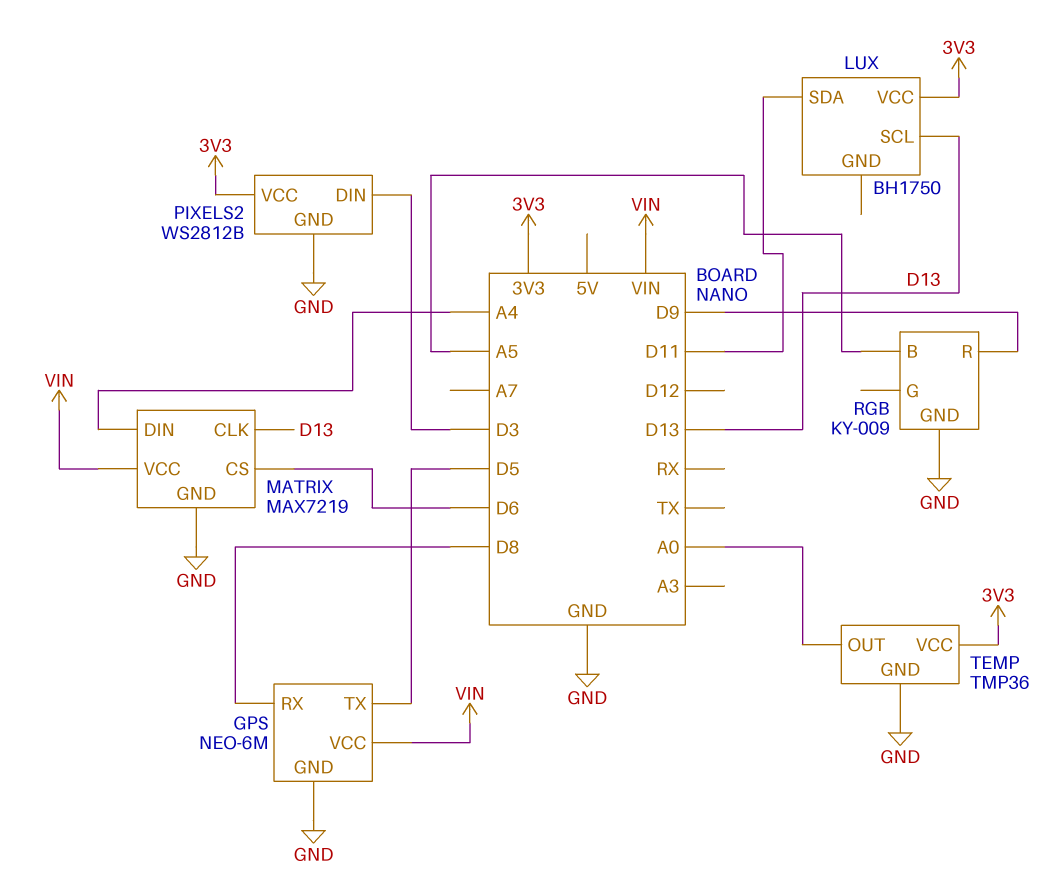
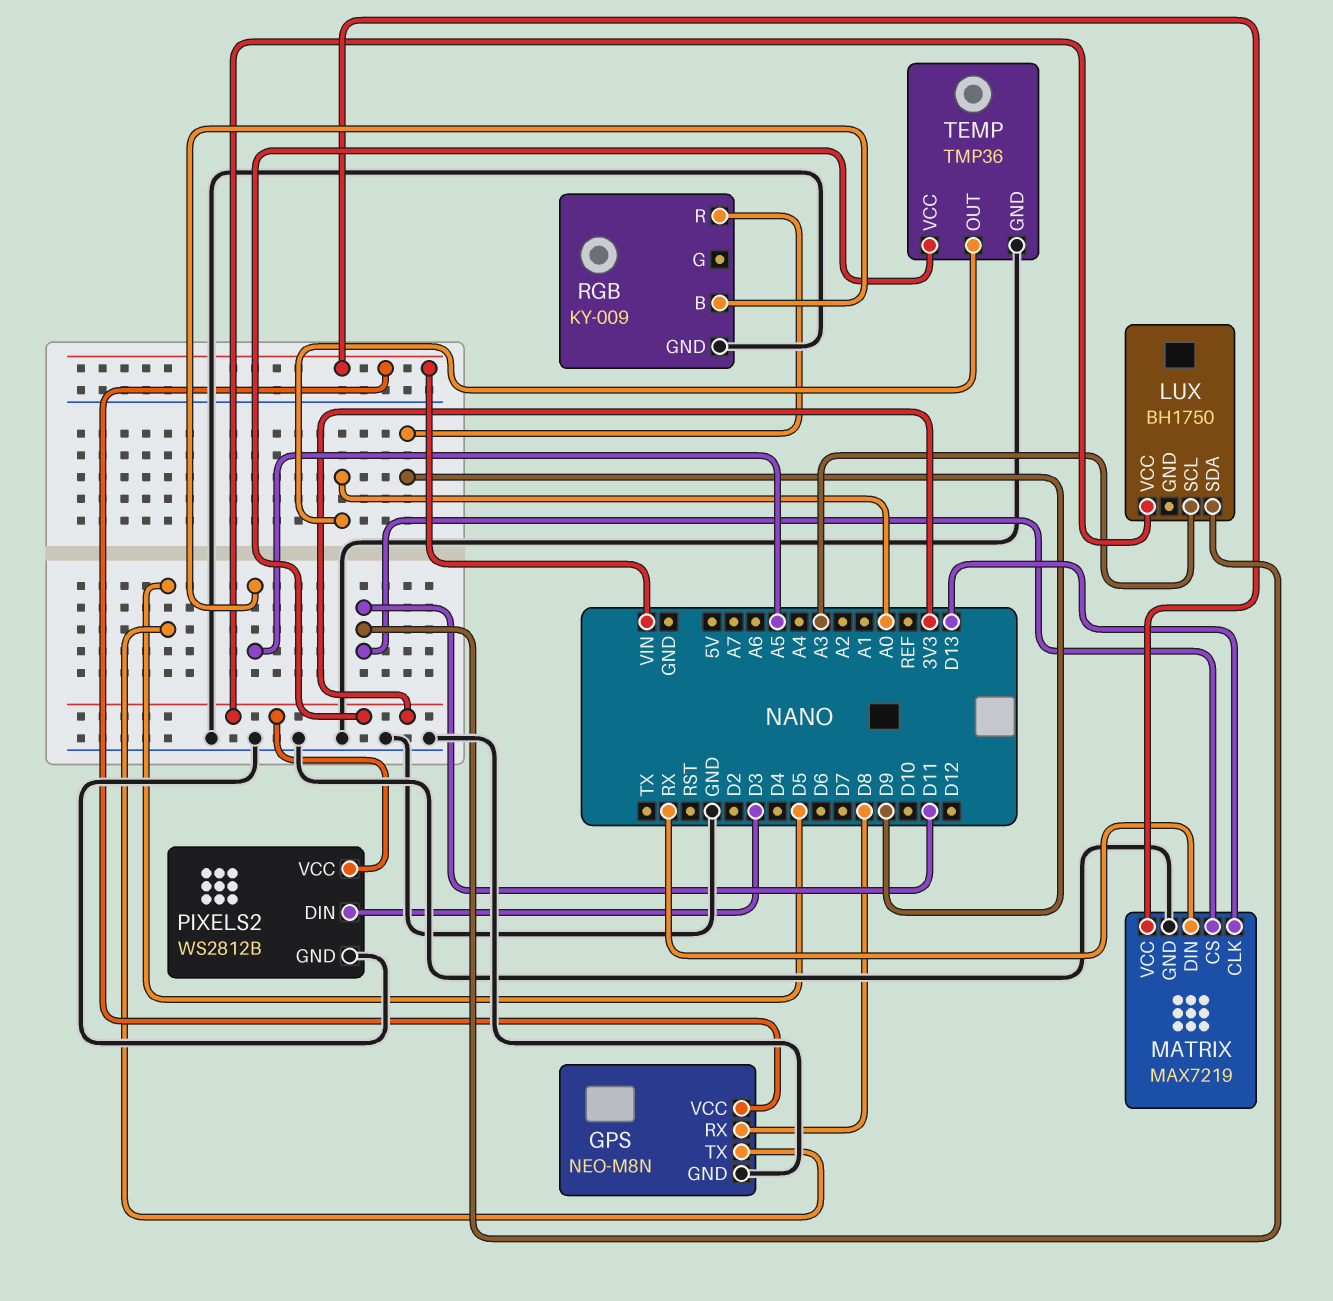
GPS: NEO-6M -> NEO-M8N
LUX pin SCL: D13 -> A3
MATRIX pin CS: D6 -> D11
MATRIX pin DIN: A4 -> RX

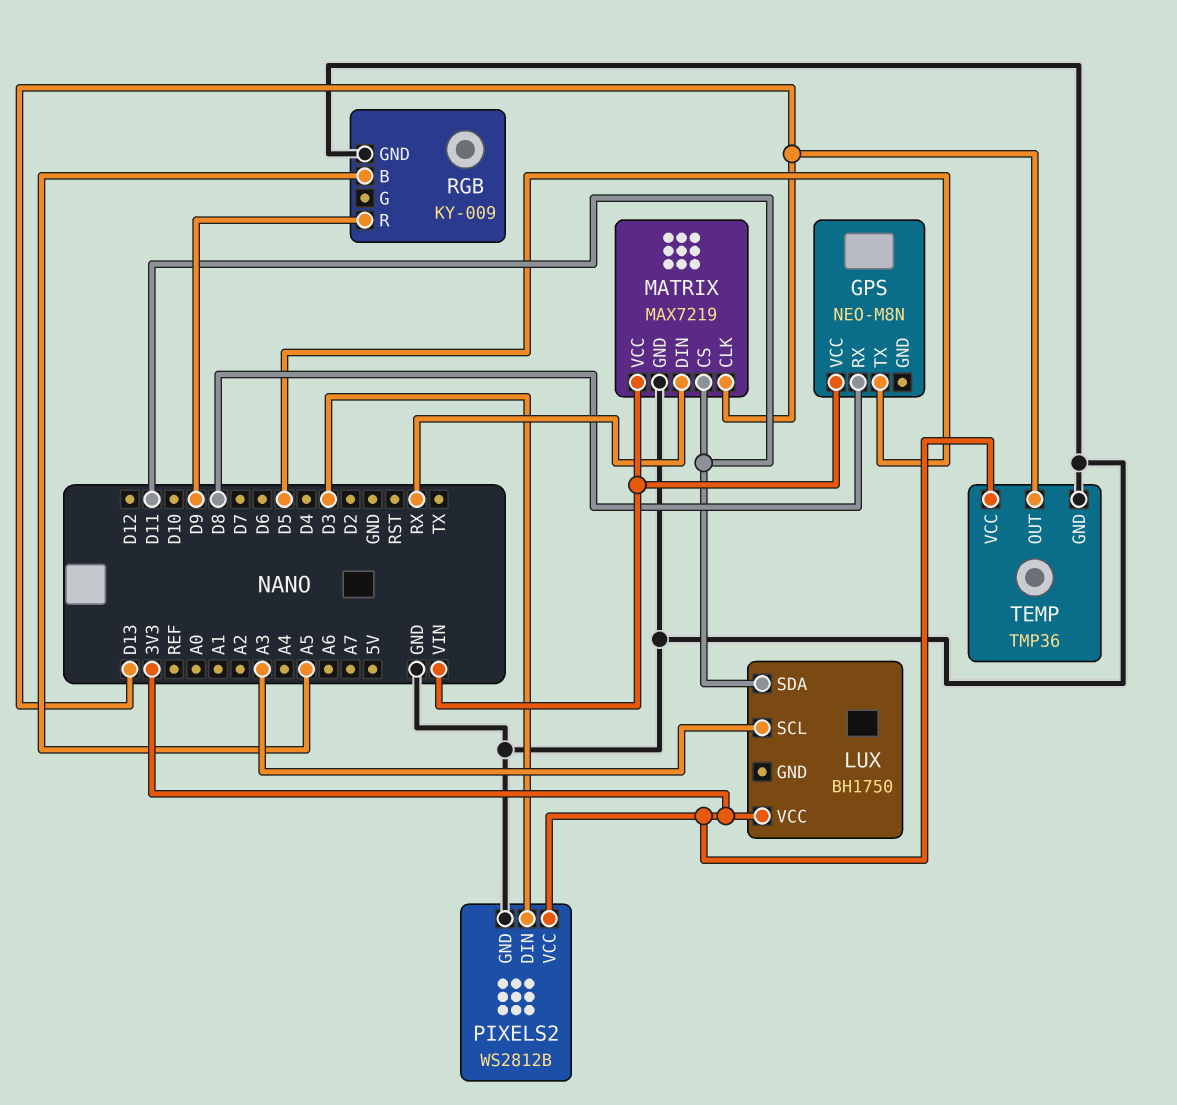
GPS pin GND: GND -> none
TEMP pin OUT: A0 -> D13

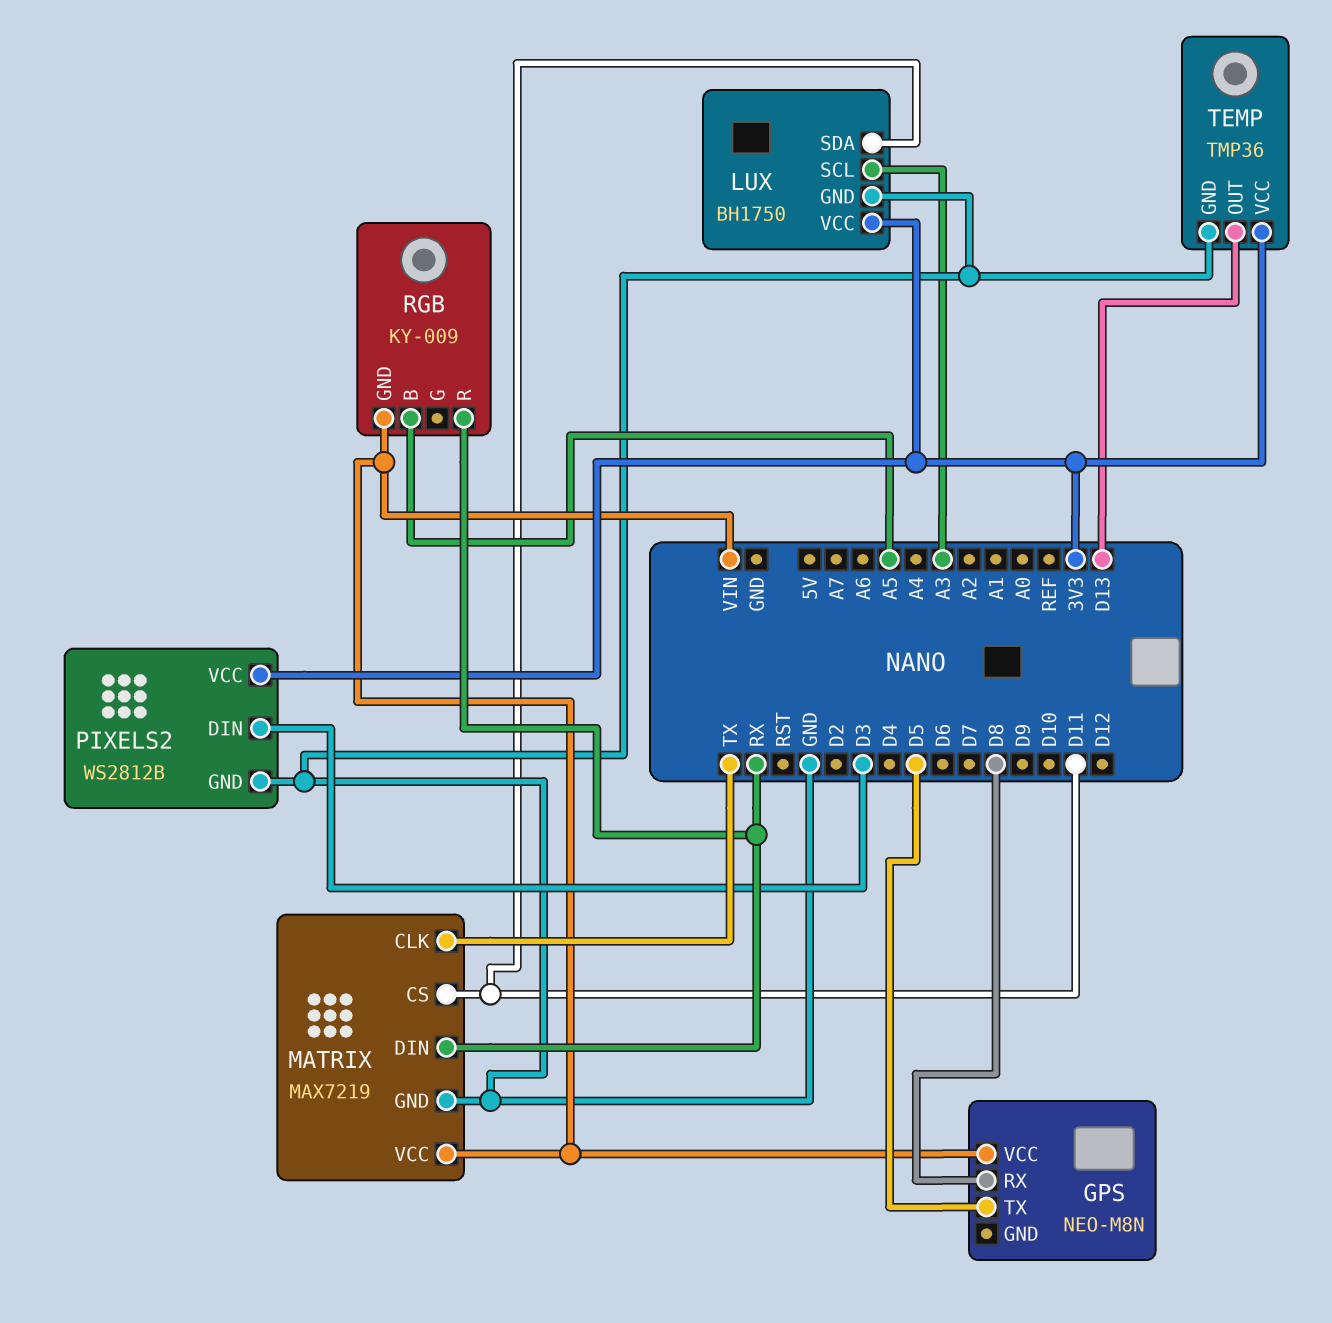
LUX pin GND: none -> GND
MATRIX pin CLK: D13 -> TX
RGB pin GND: GND -> VIN
RGB pin R: D9 -> RX

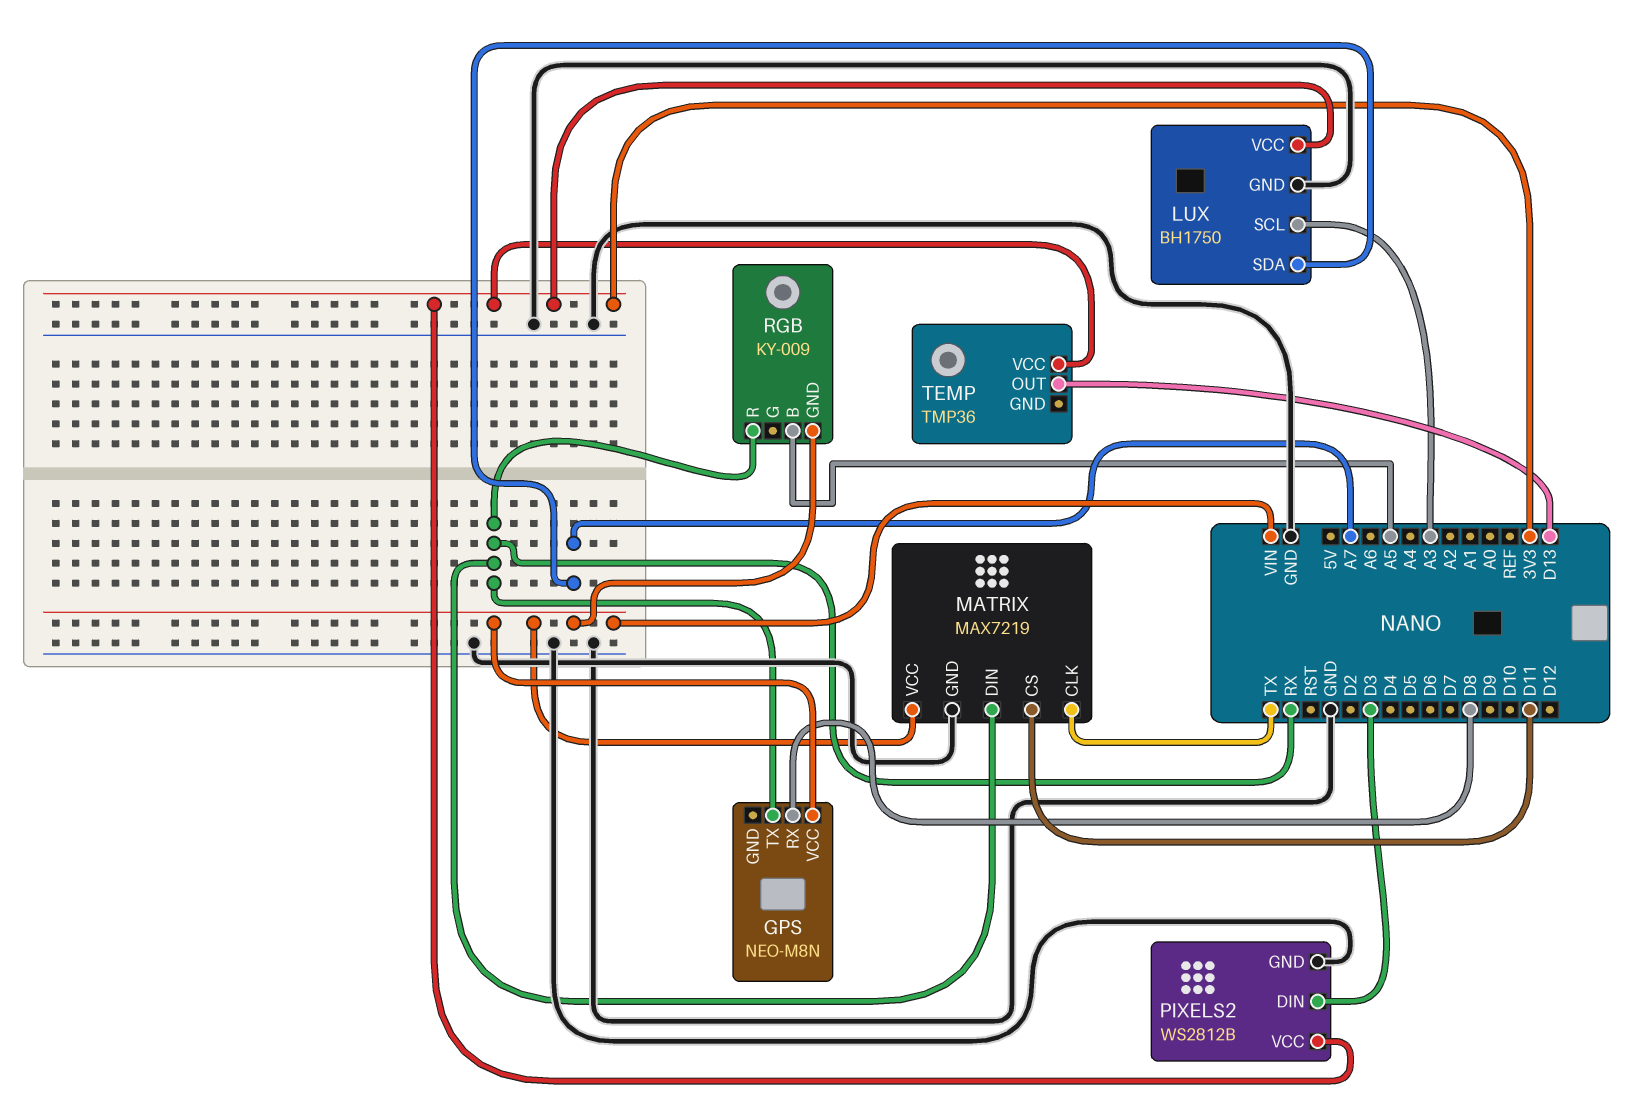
GPS pin TX: D5 -> RX
LUX pin SDA: D11 -> A7
TEMP pin GND: GND -> none

